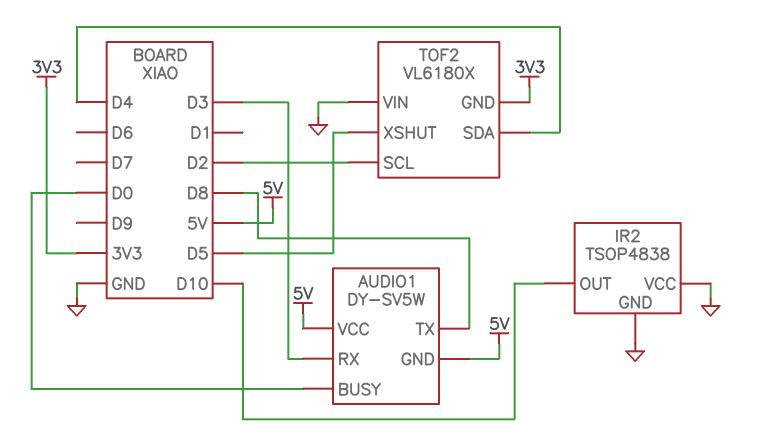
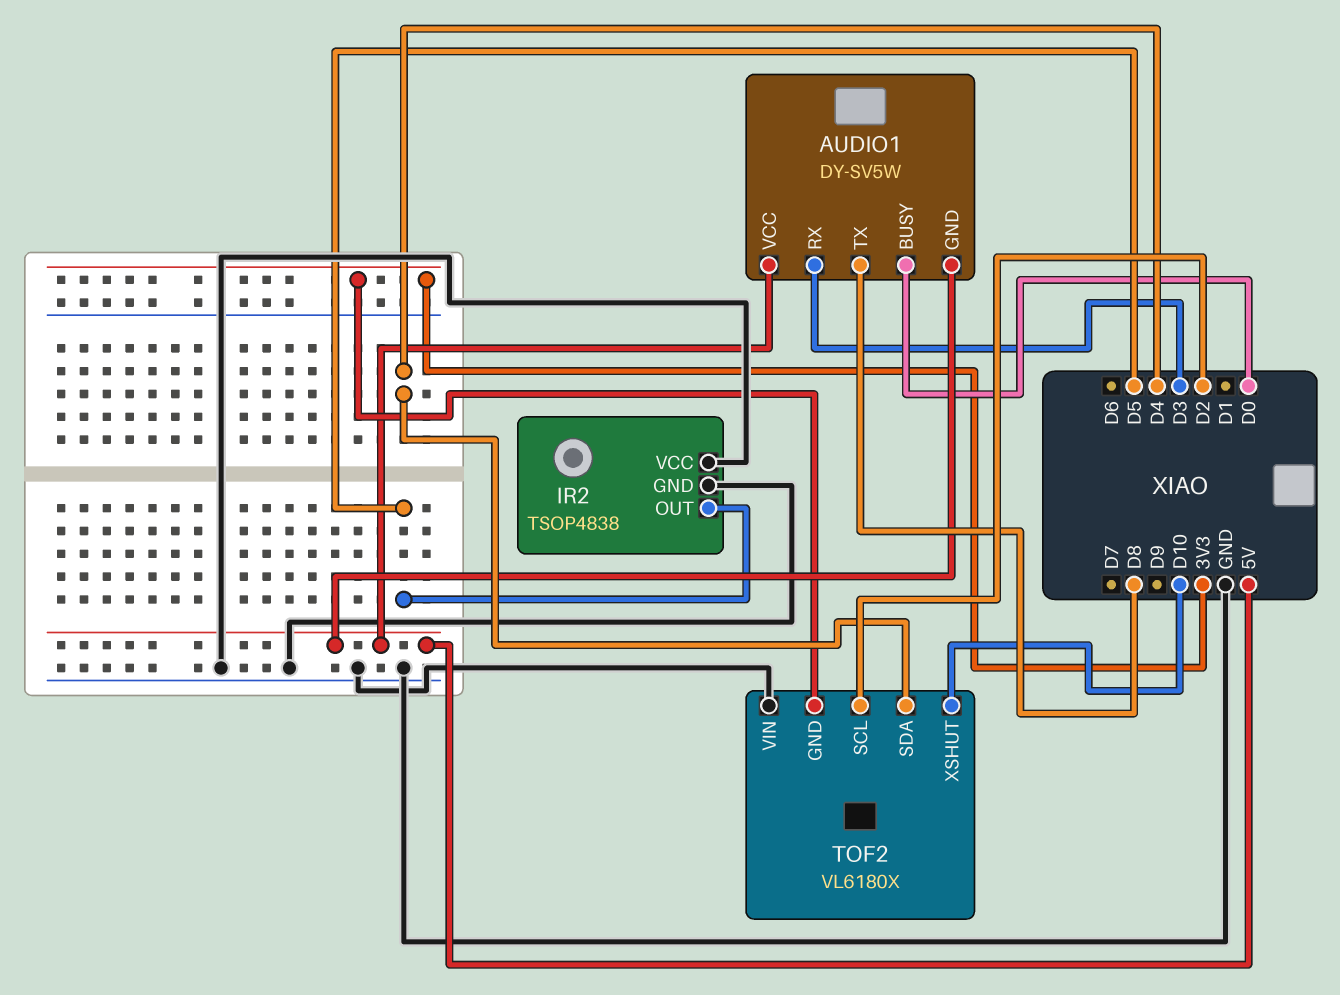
IR2 pin OUT: D10 -> D5
TOF2 pin XSHUT: D5 -> D10

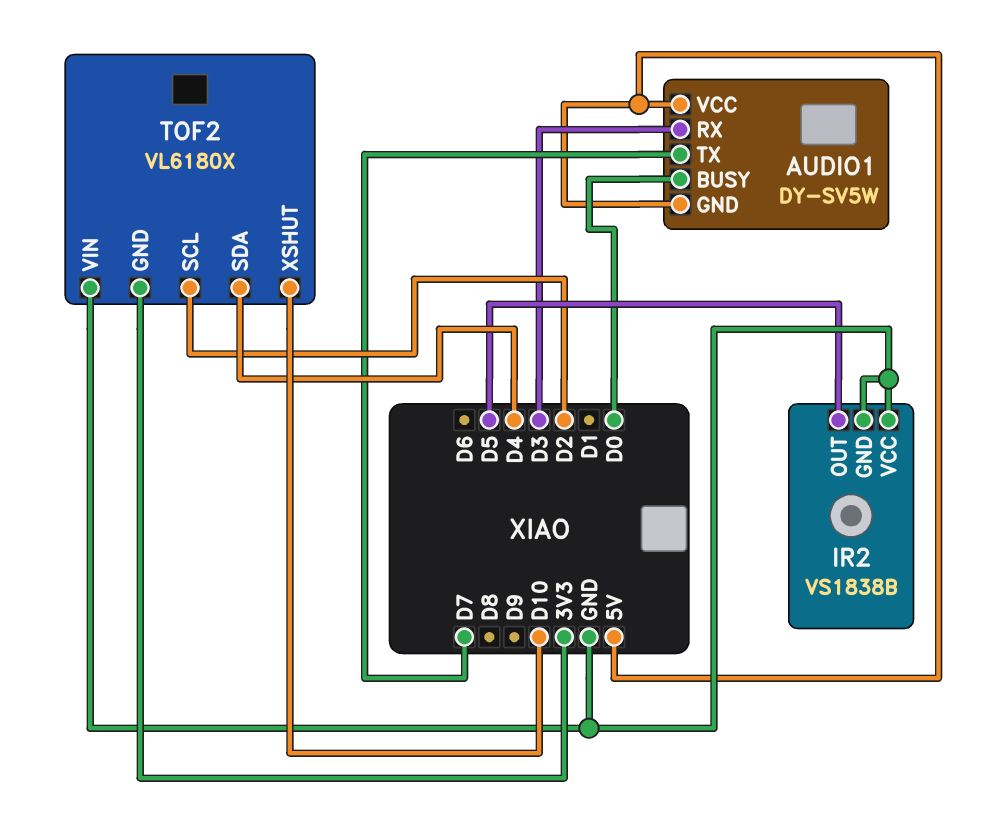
AUDIO1 pin TX: D8 -> D7
IR2: TSOP4838 -> VS1838B

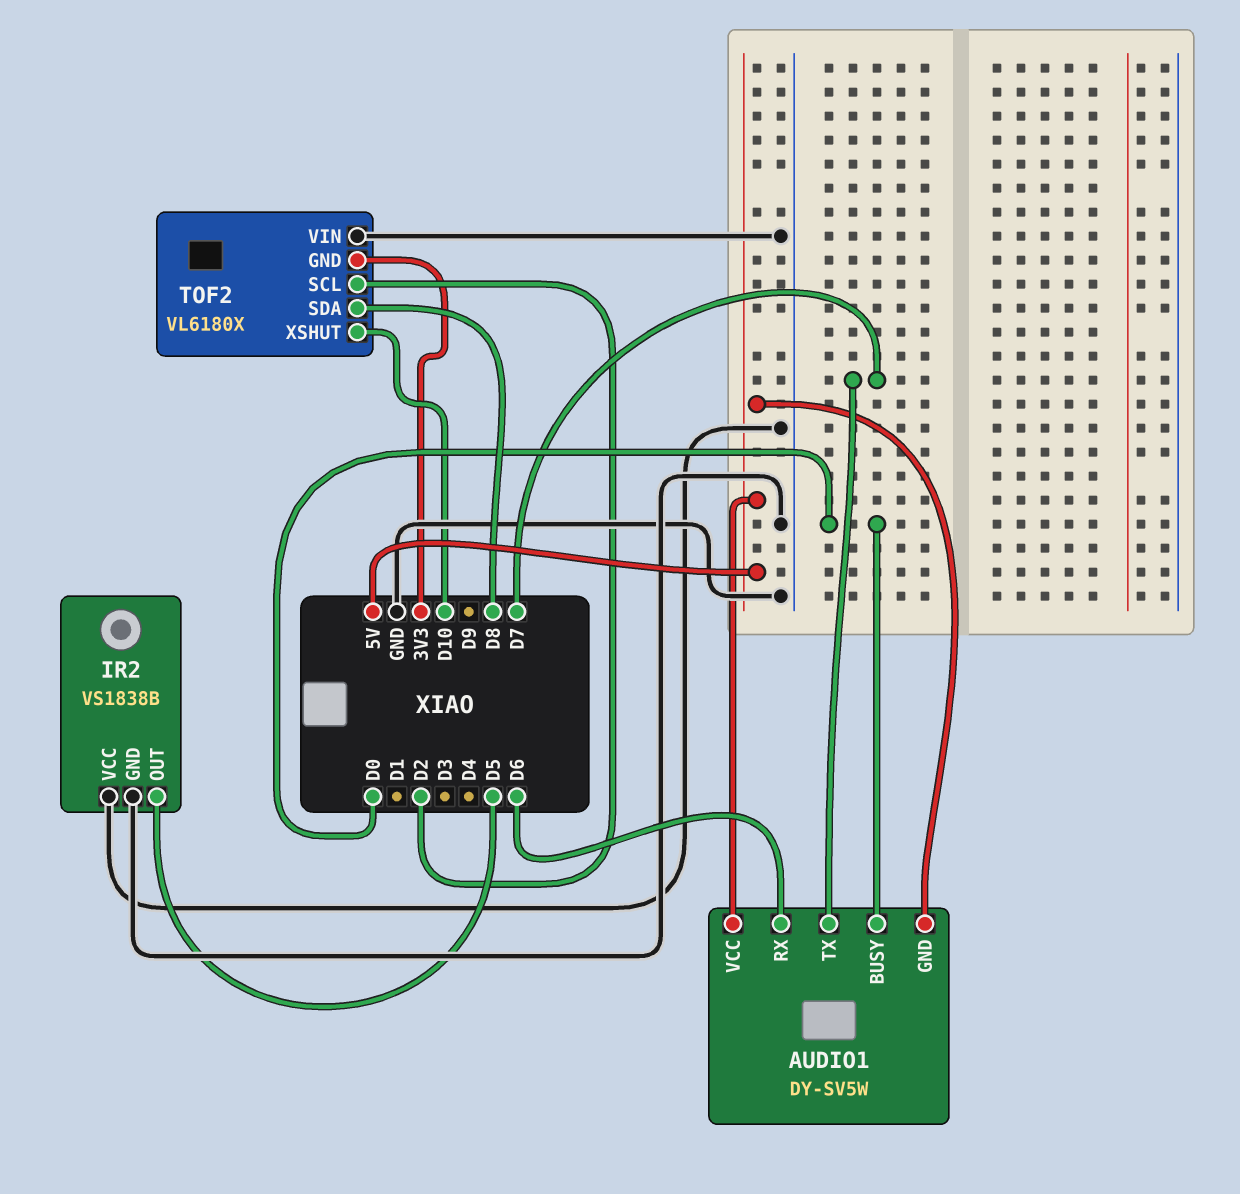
AUDIO1 pin RX: D3 -> D6
TOF2 pin SDA: D4 -> D8

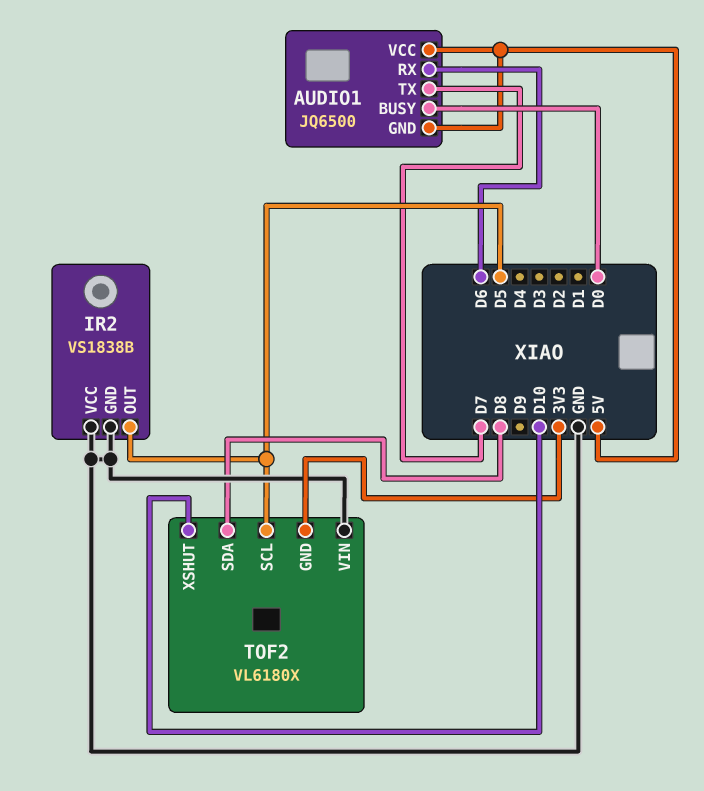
AUDIO1: DY-SV5W -> JQ6500
TOF2 pin SCL: D2 -> D5

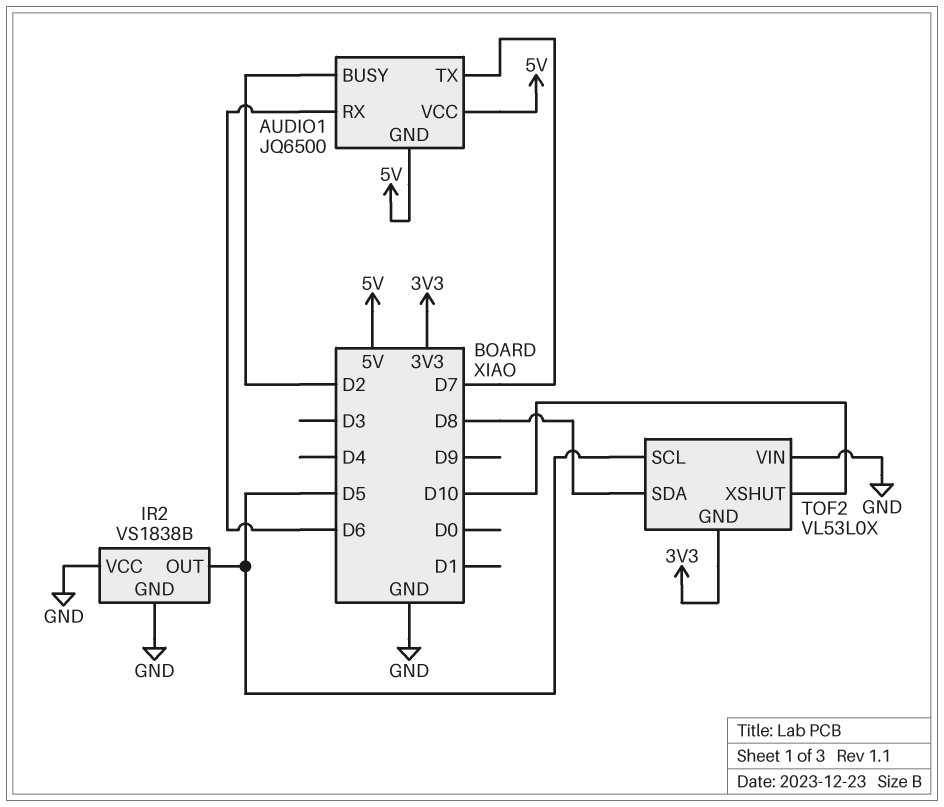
AUDIO1 pin BUSY: D0 -> D2
TOF2: VL6180X -> VL53L0X

